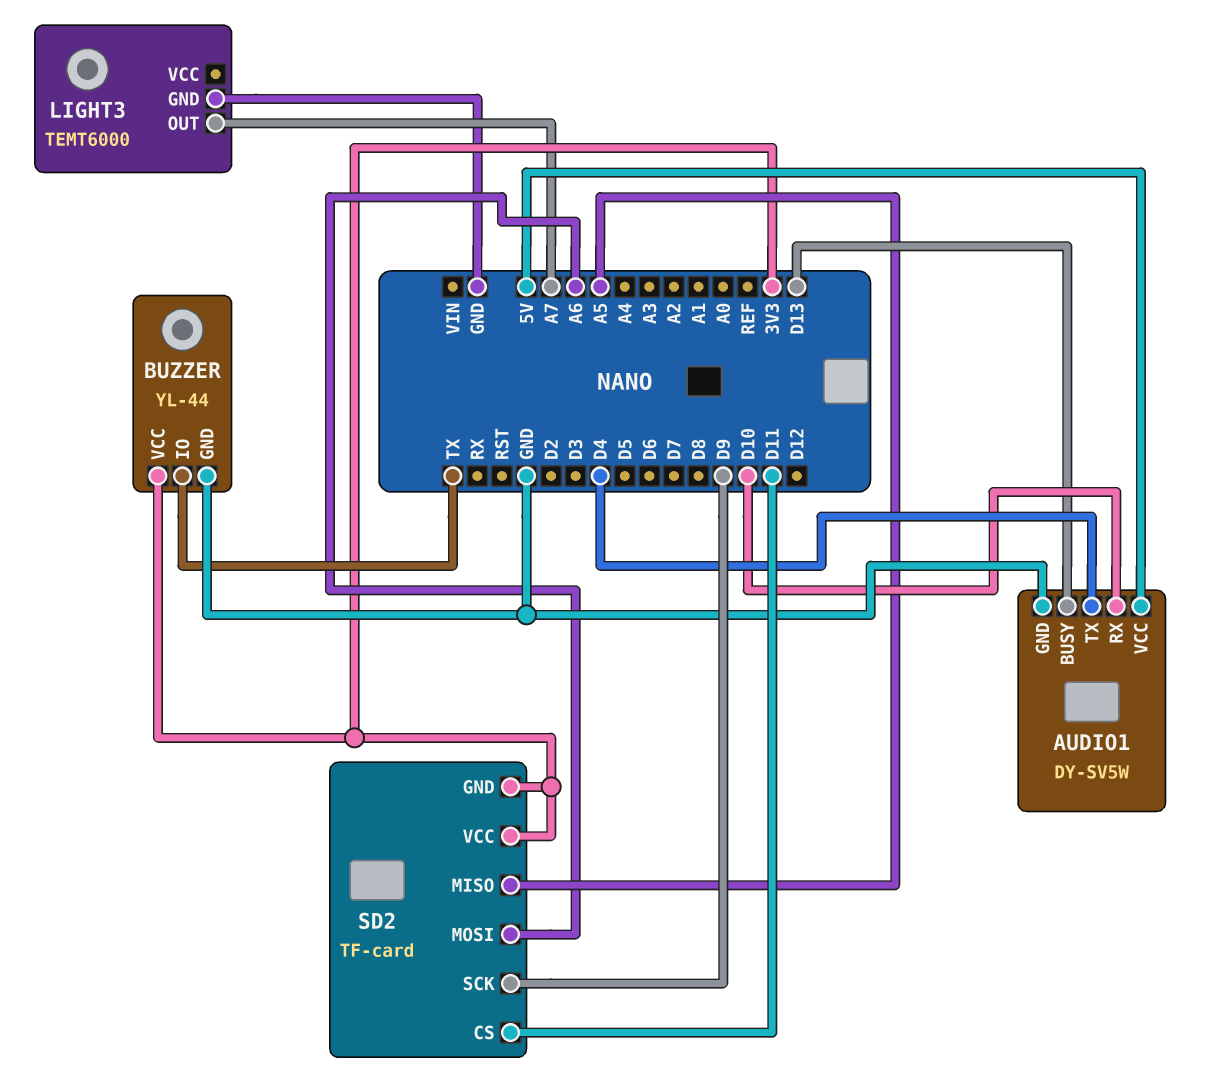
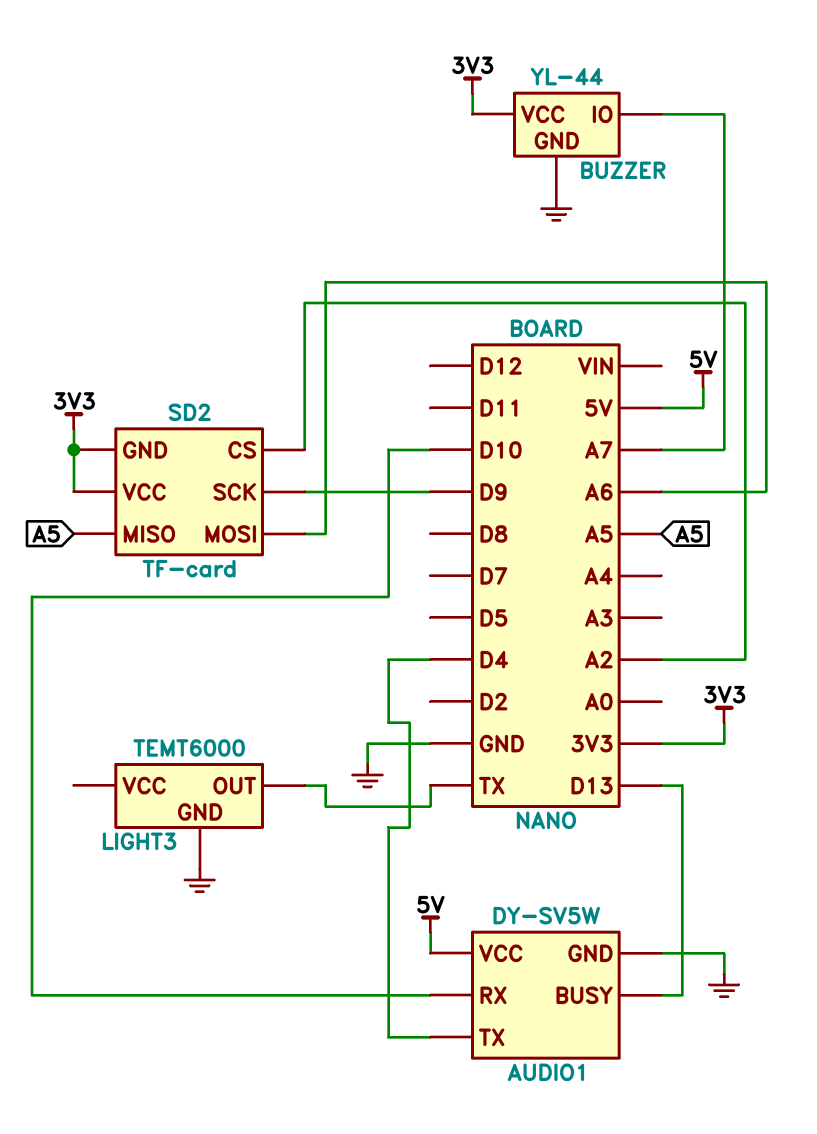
BUZZER pin IO: TX -> A7
LIGHT3 pin OUT: A7 -> TX
SD2 pin CS: D11 -> A2

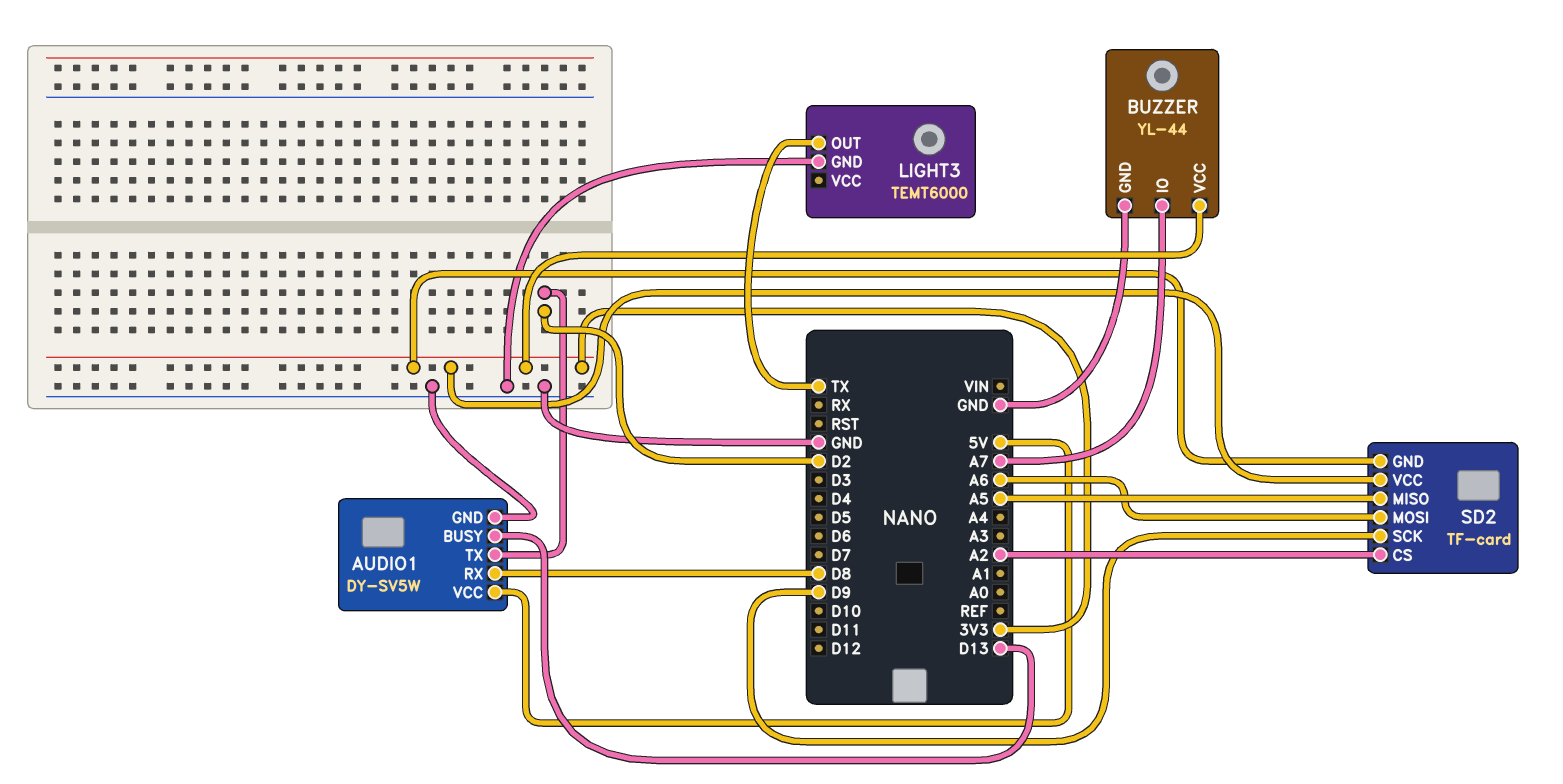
AUDIO1 pin RX: D10 -> D8
AUDIO1 pin TX: D4 -> D2

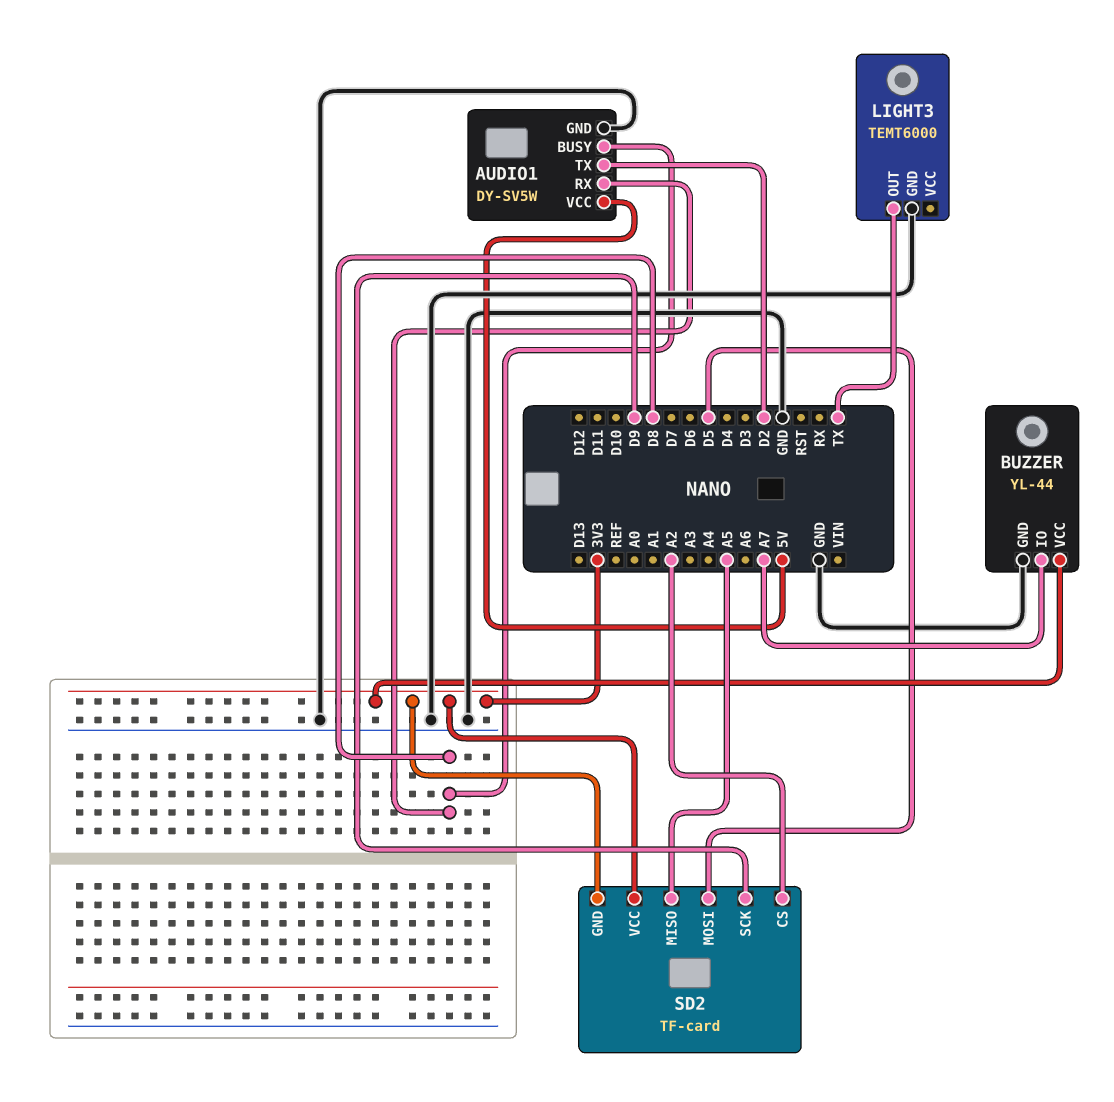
AUDIO1 pin BUSY: D13 -> D8
SD2 pin MOSI: A6 -> D5

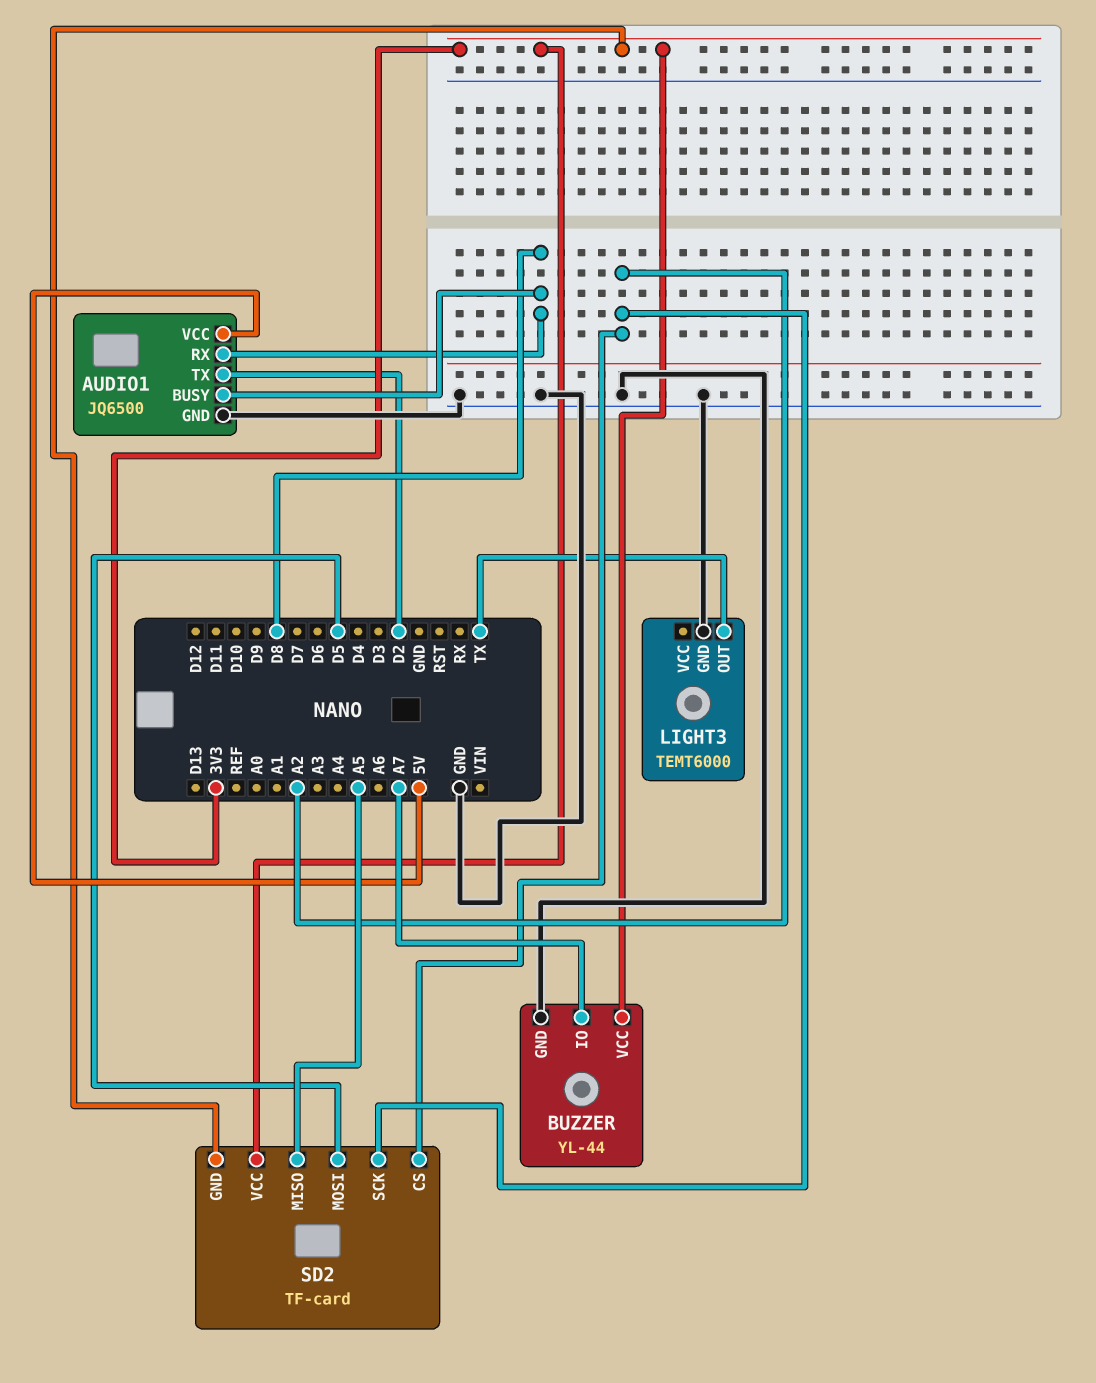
AUDIO1: DY-SV5W -> JQ6500
SD2 pin SCK: D9 -> A2

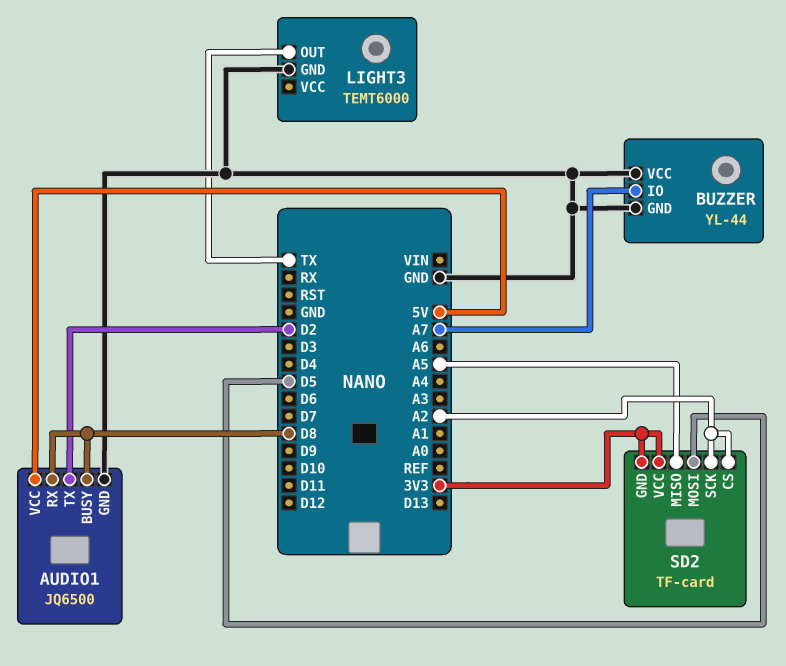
BUZZER pin VCC: 3V3 -> GND

